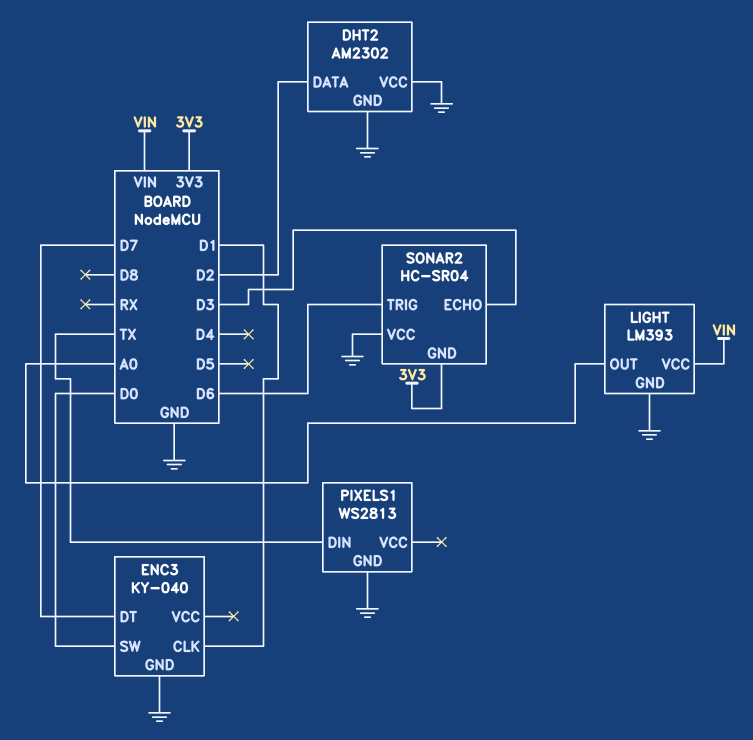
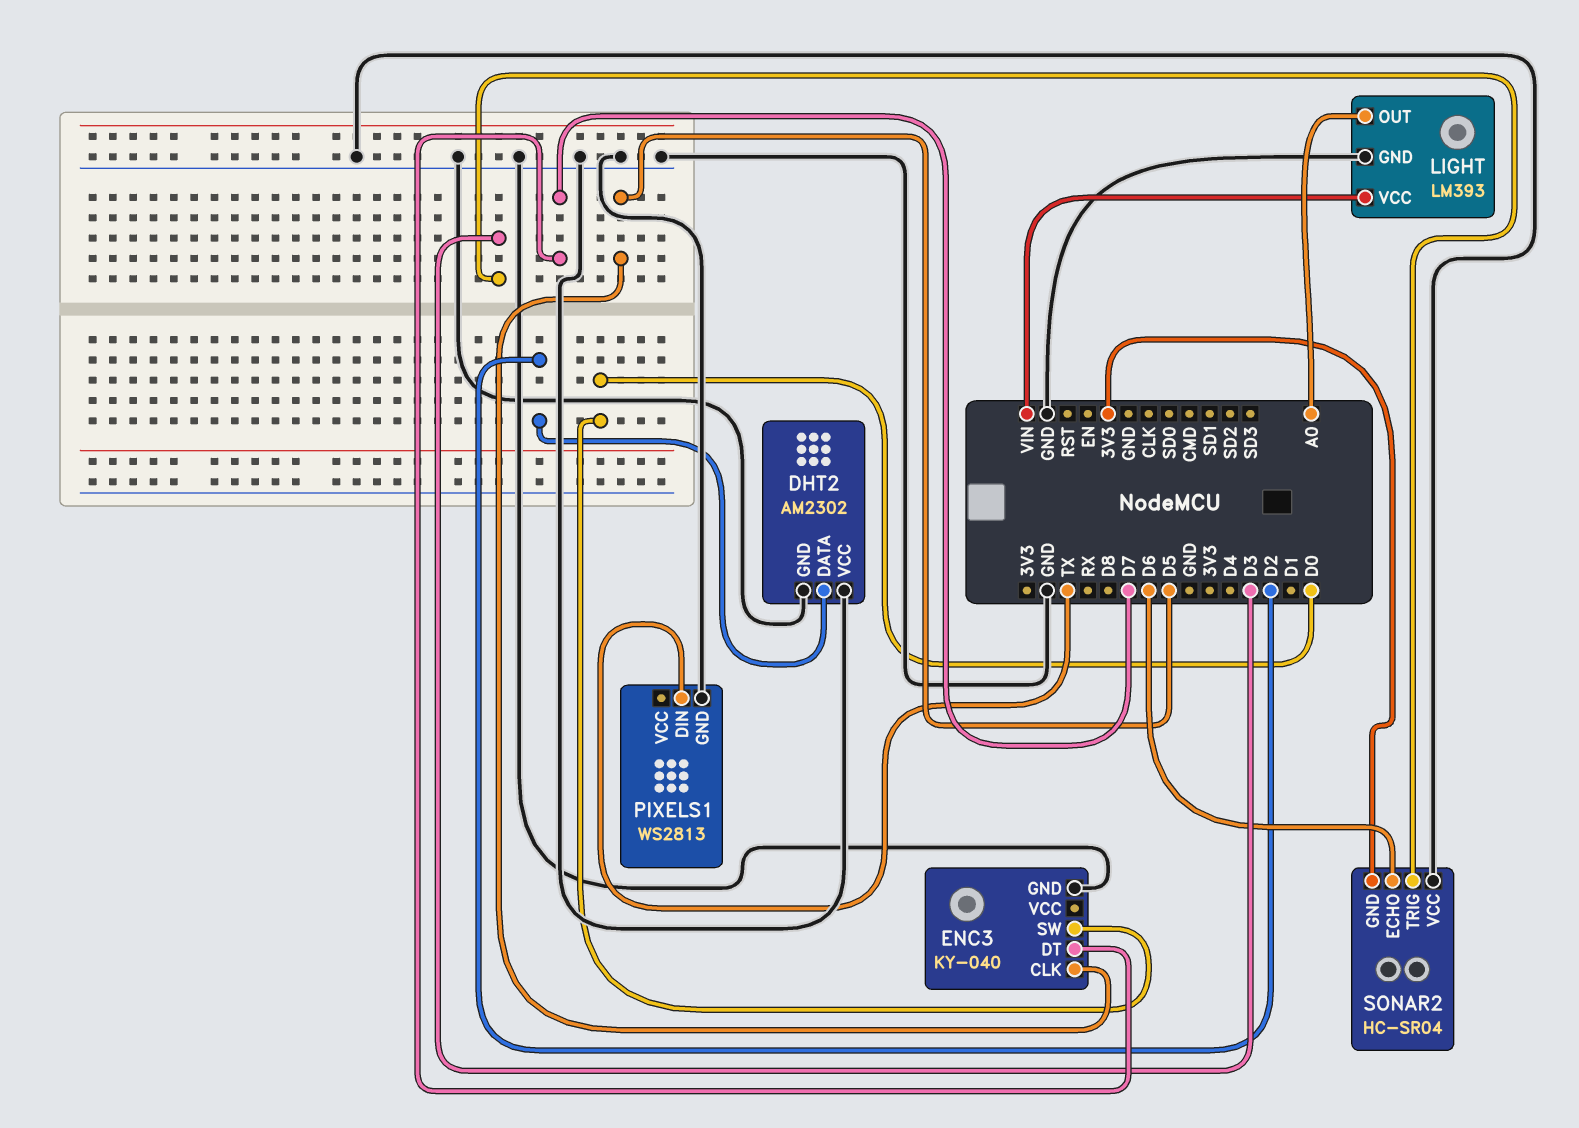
ENC3 pin CLK: D1 -> D5
SONAR2 pin ECHO: D3 -> D6
SONAR2 pin TRIG: D6 -> D3

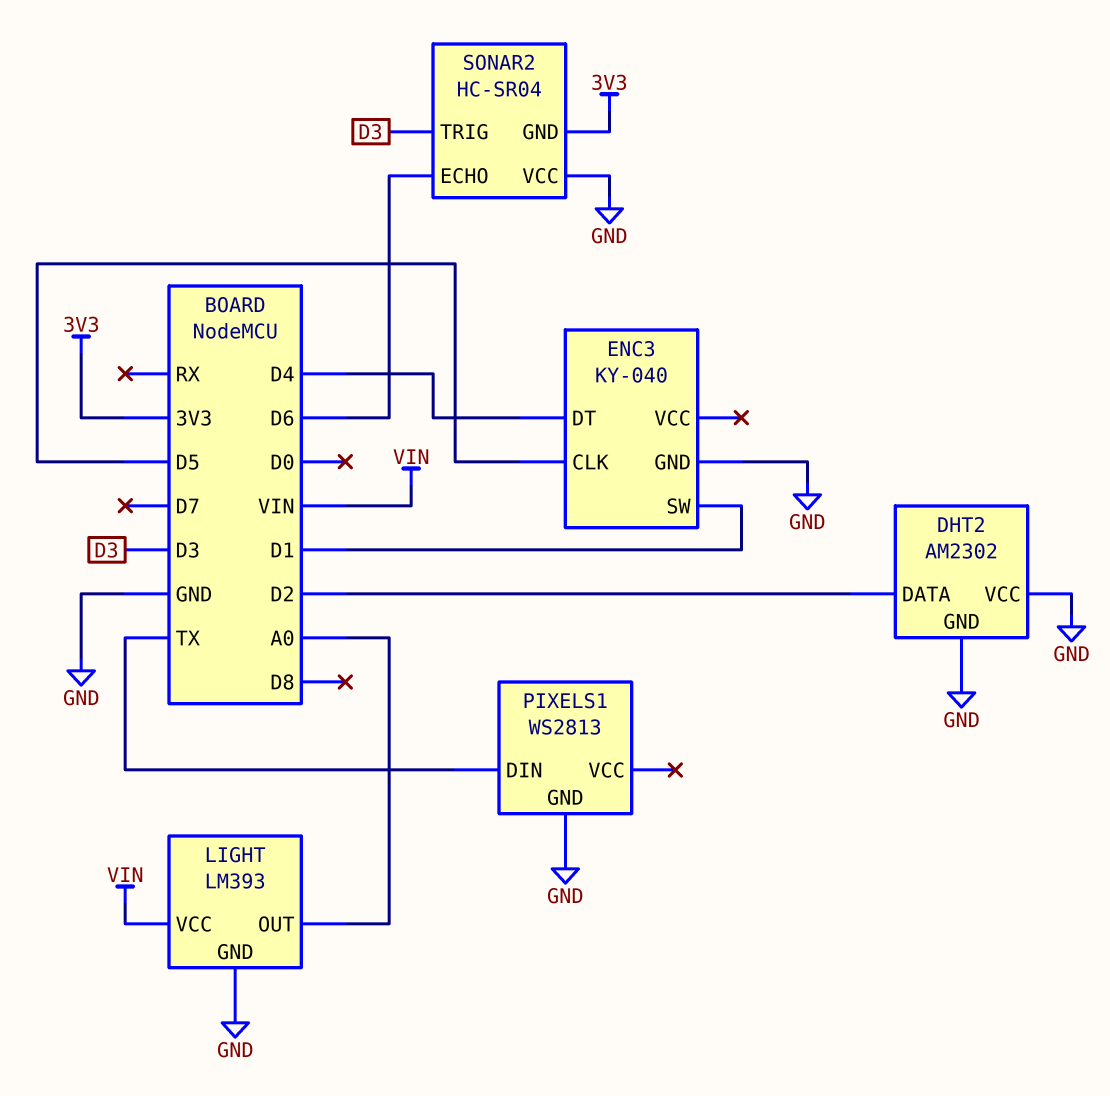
ENC3 pin DT: D7 -> D4
ENC3 pin SW: D0 -> D1

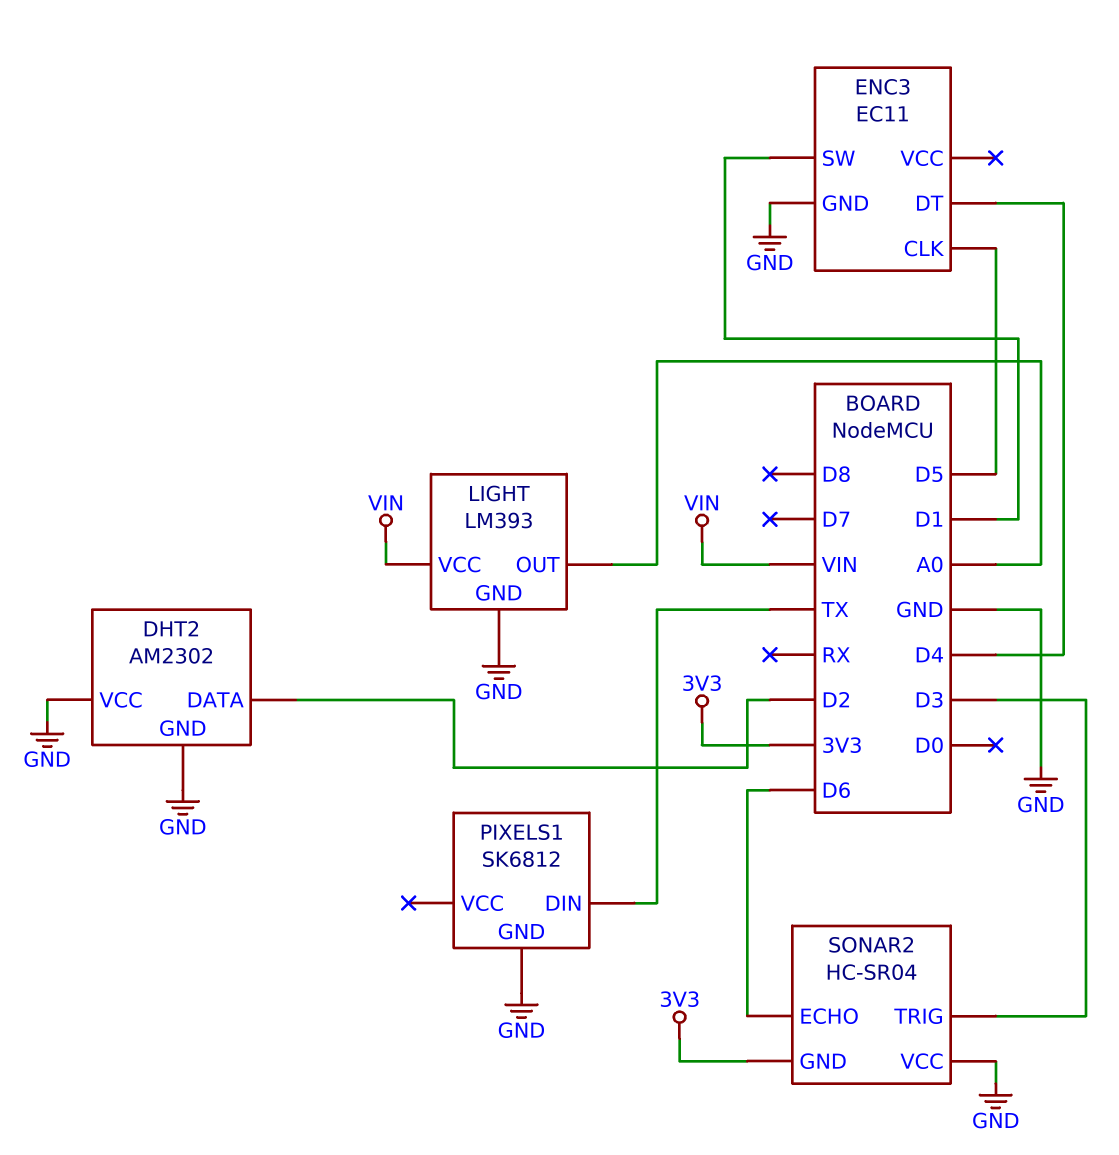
ENC3: KY-040 -> EC11
PIXELS1: WS2813 -> SK6812

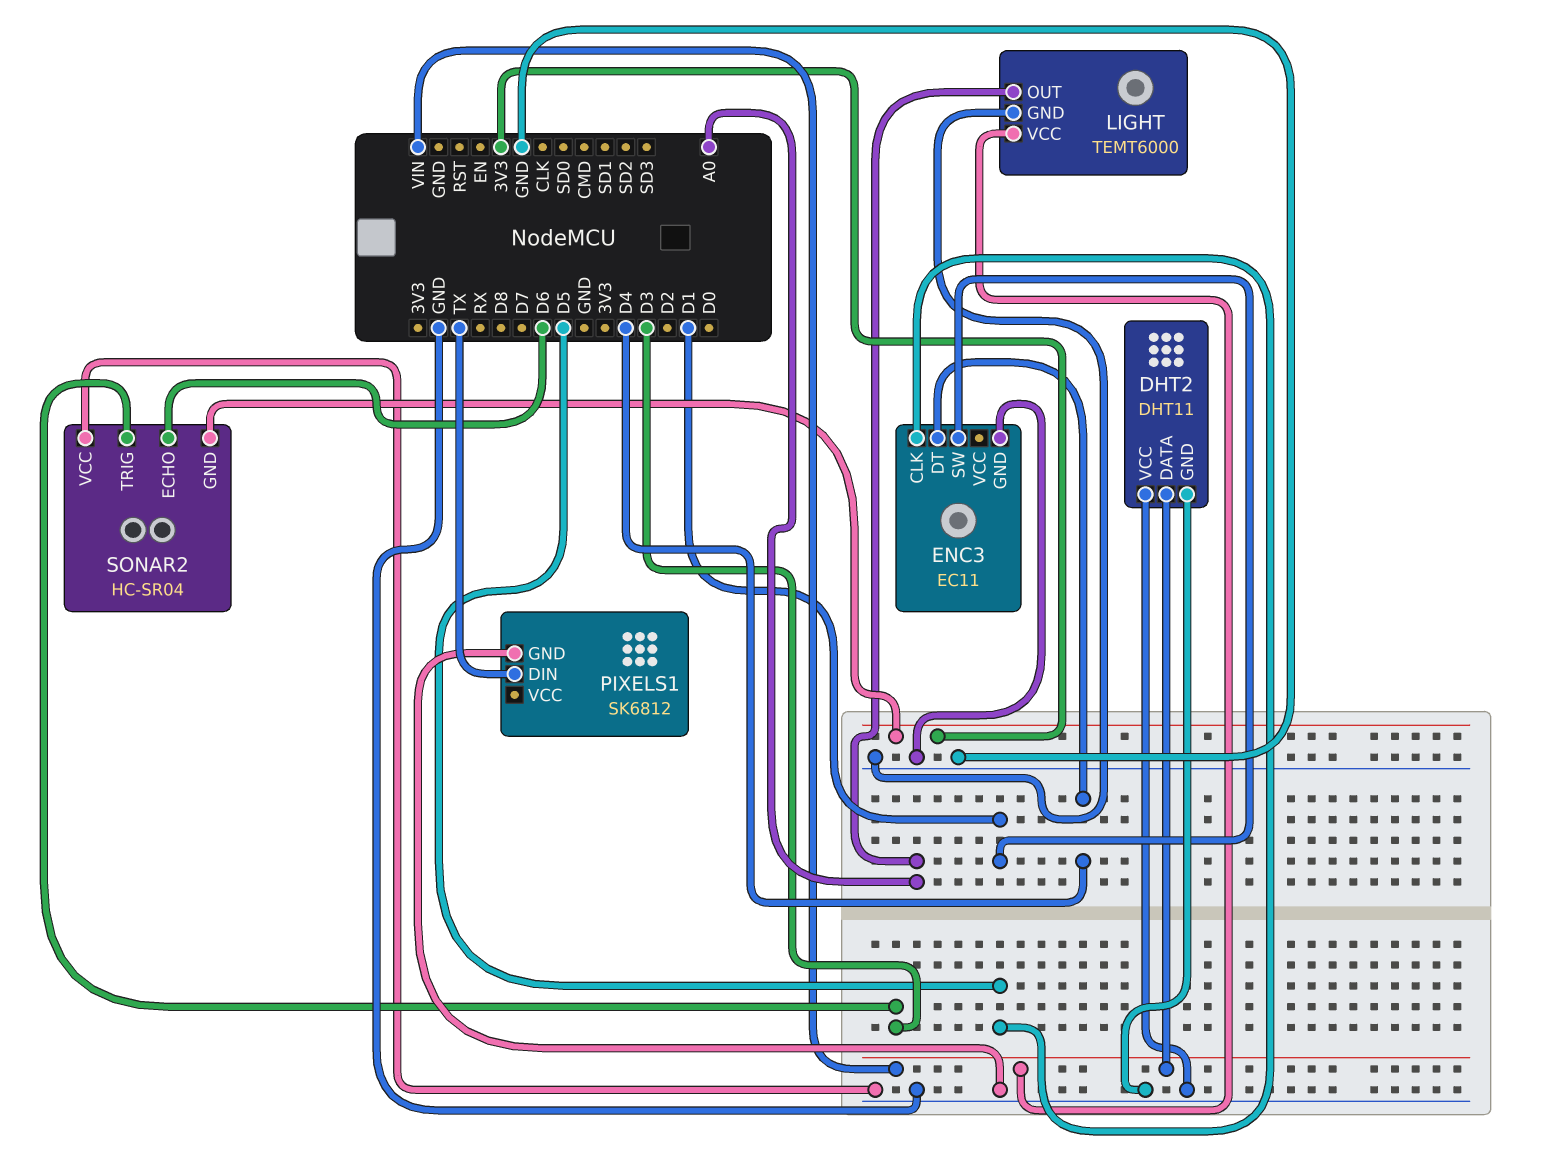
DHT2: AM2302 -> DHT11
DHT2 pin DATA: D2 -> VIN
LIGHT: LM393 -> TEMT6000

